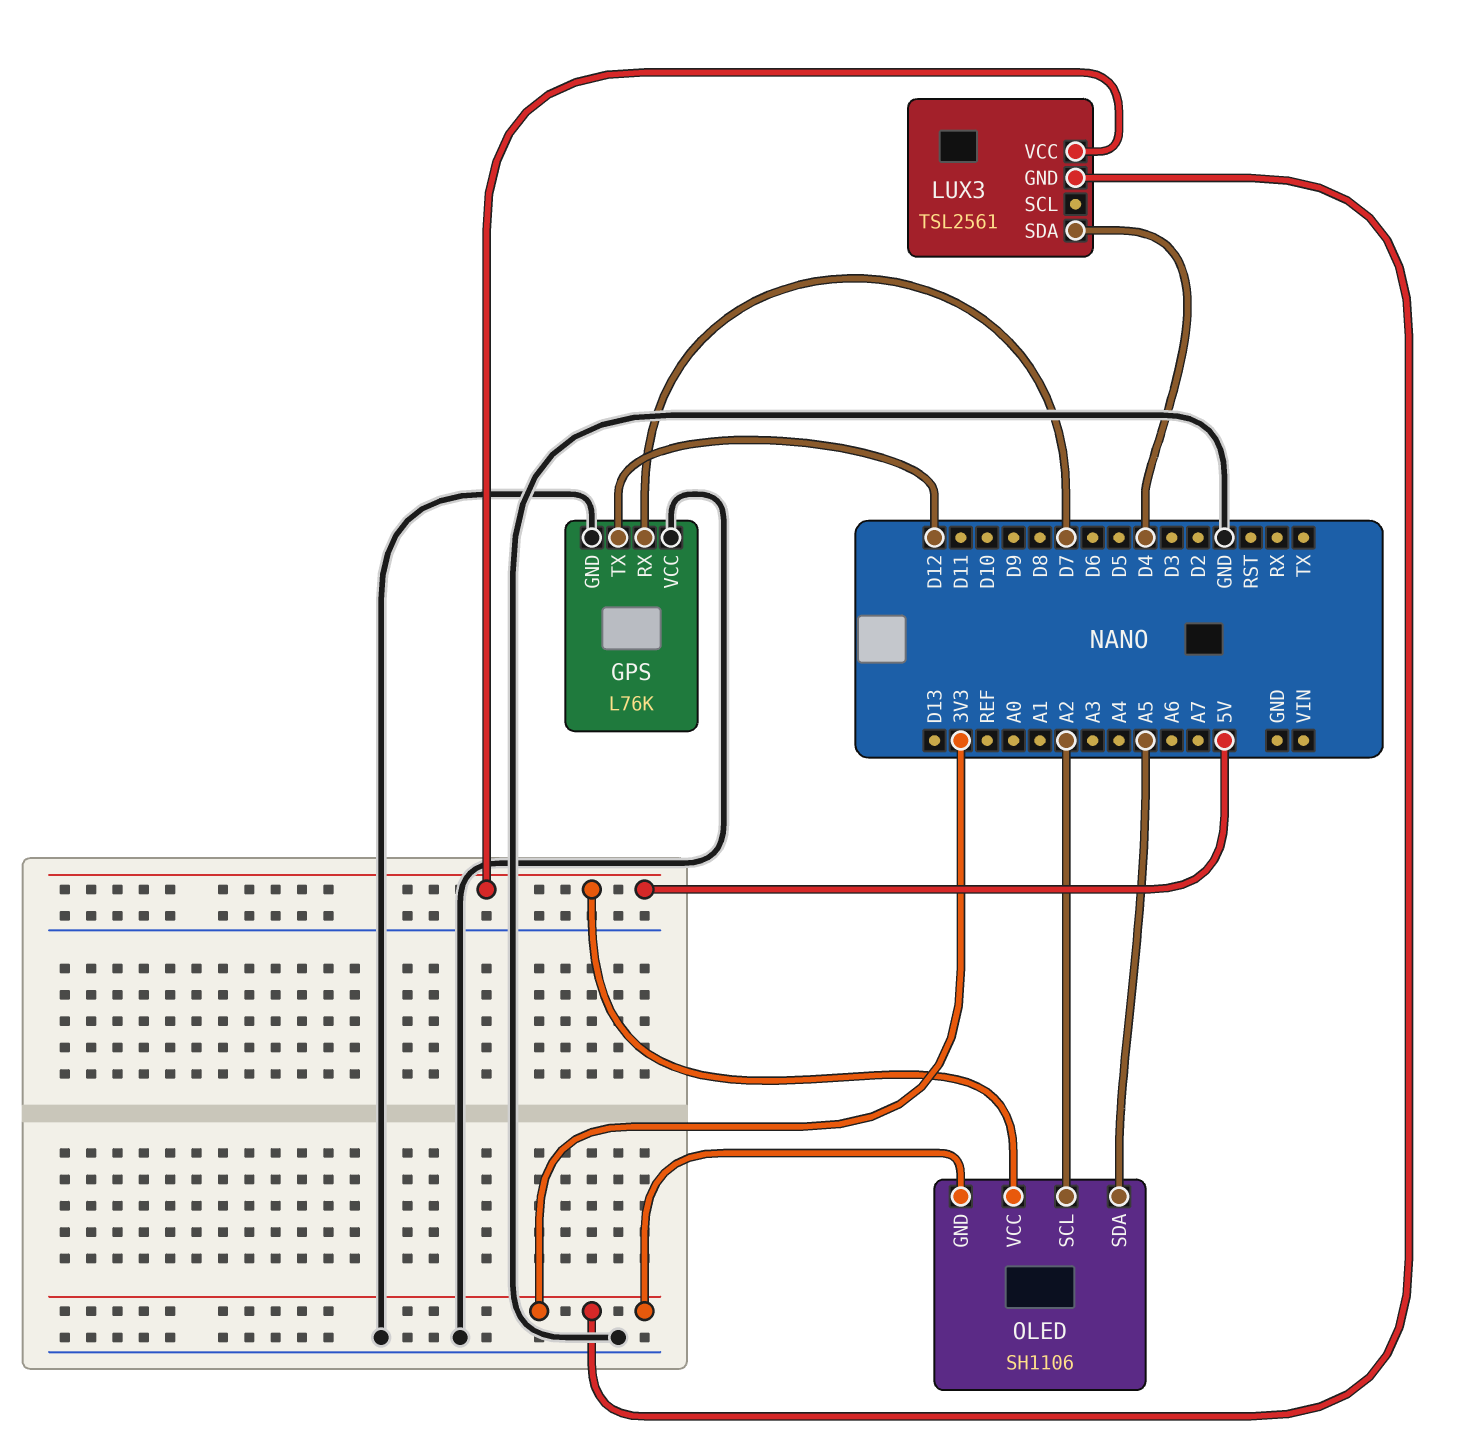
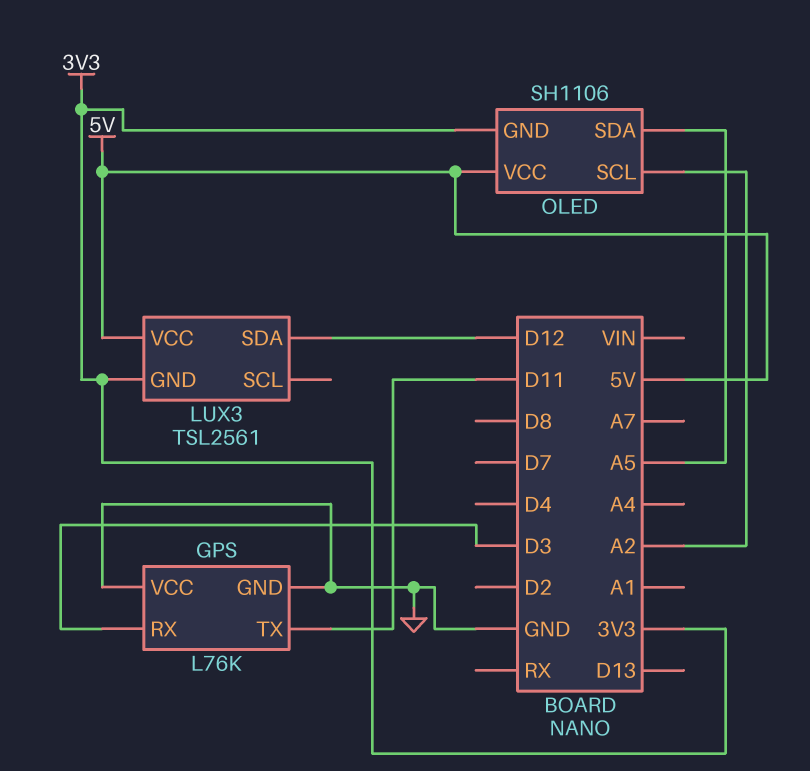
GPS pin RX: D7 -> D3
GPS pin TX: D12 -> D11
LUX3 pin SDA: D4 -> D12

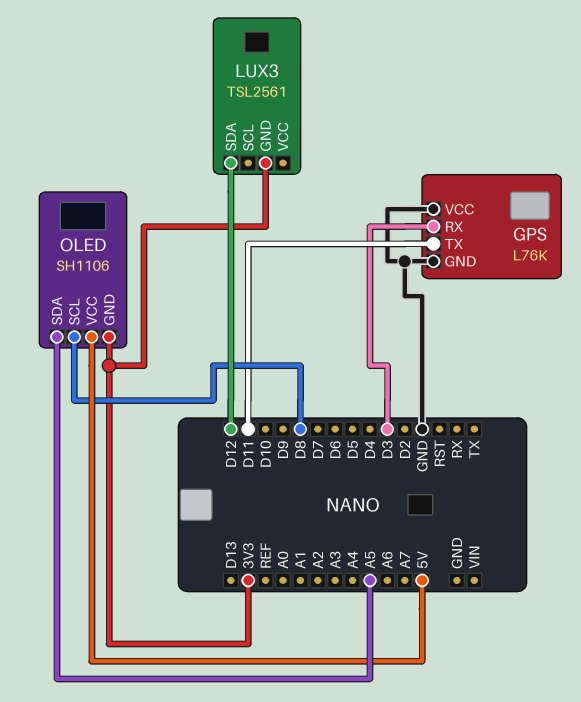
LUX3 pin VCC: 5V -> none
OLED pin SCL: A2 -> D8

